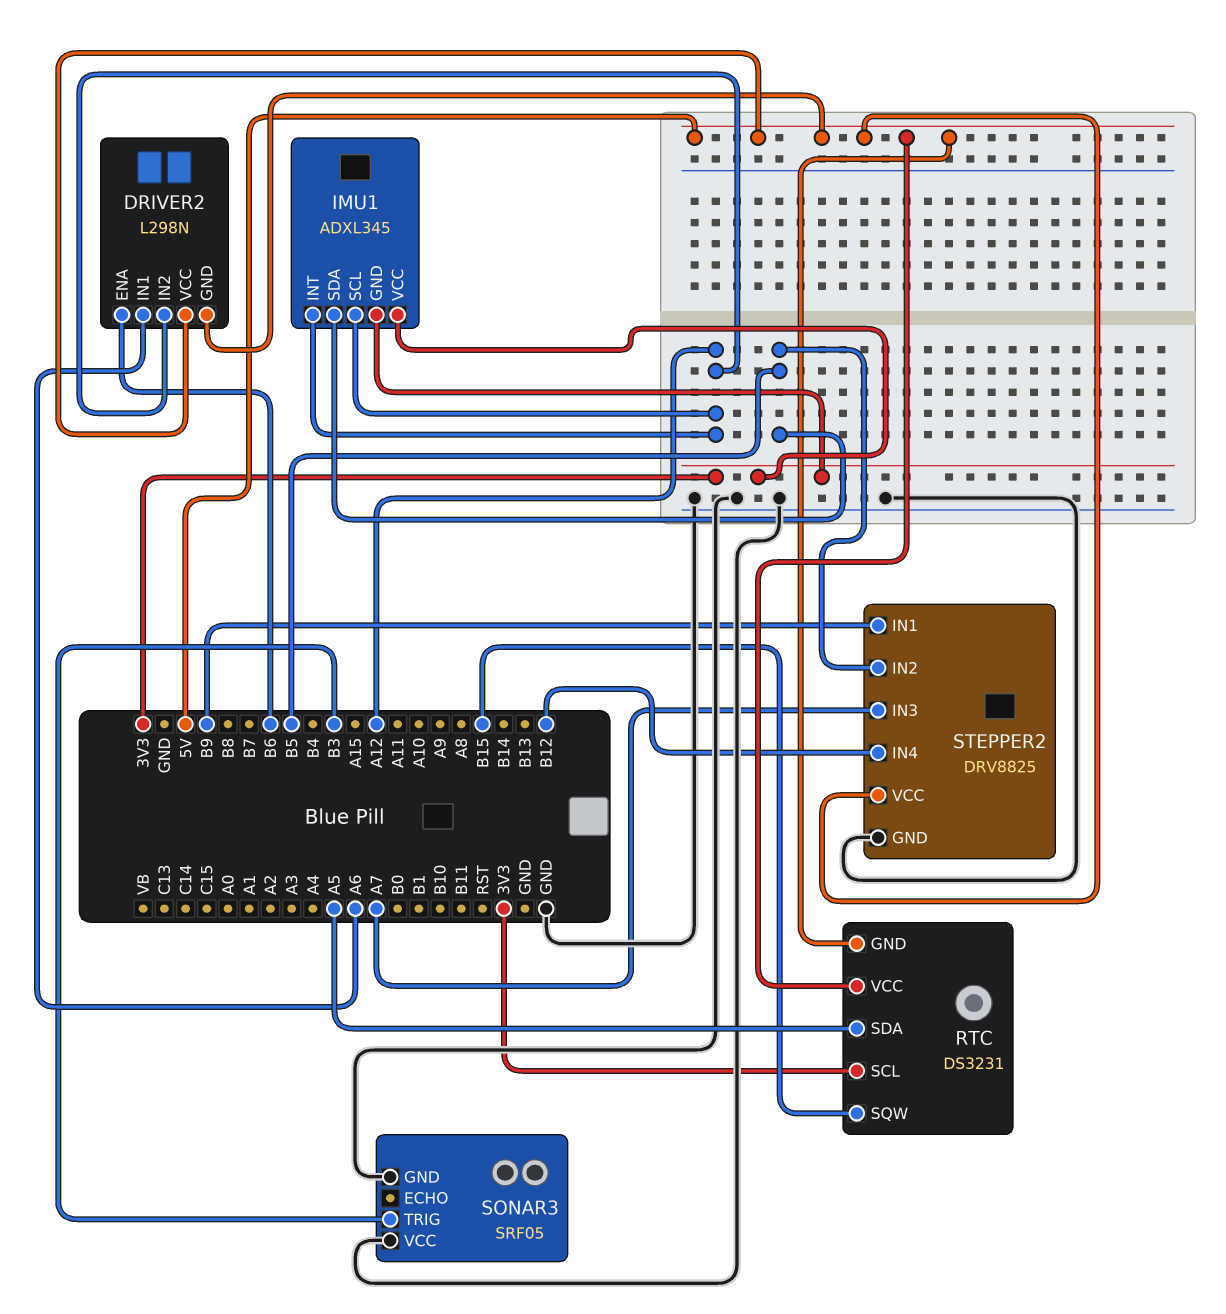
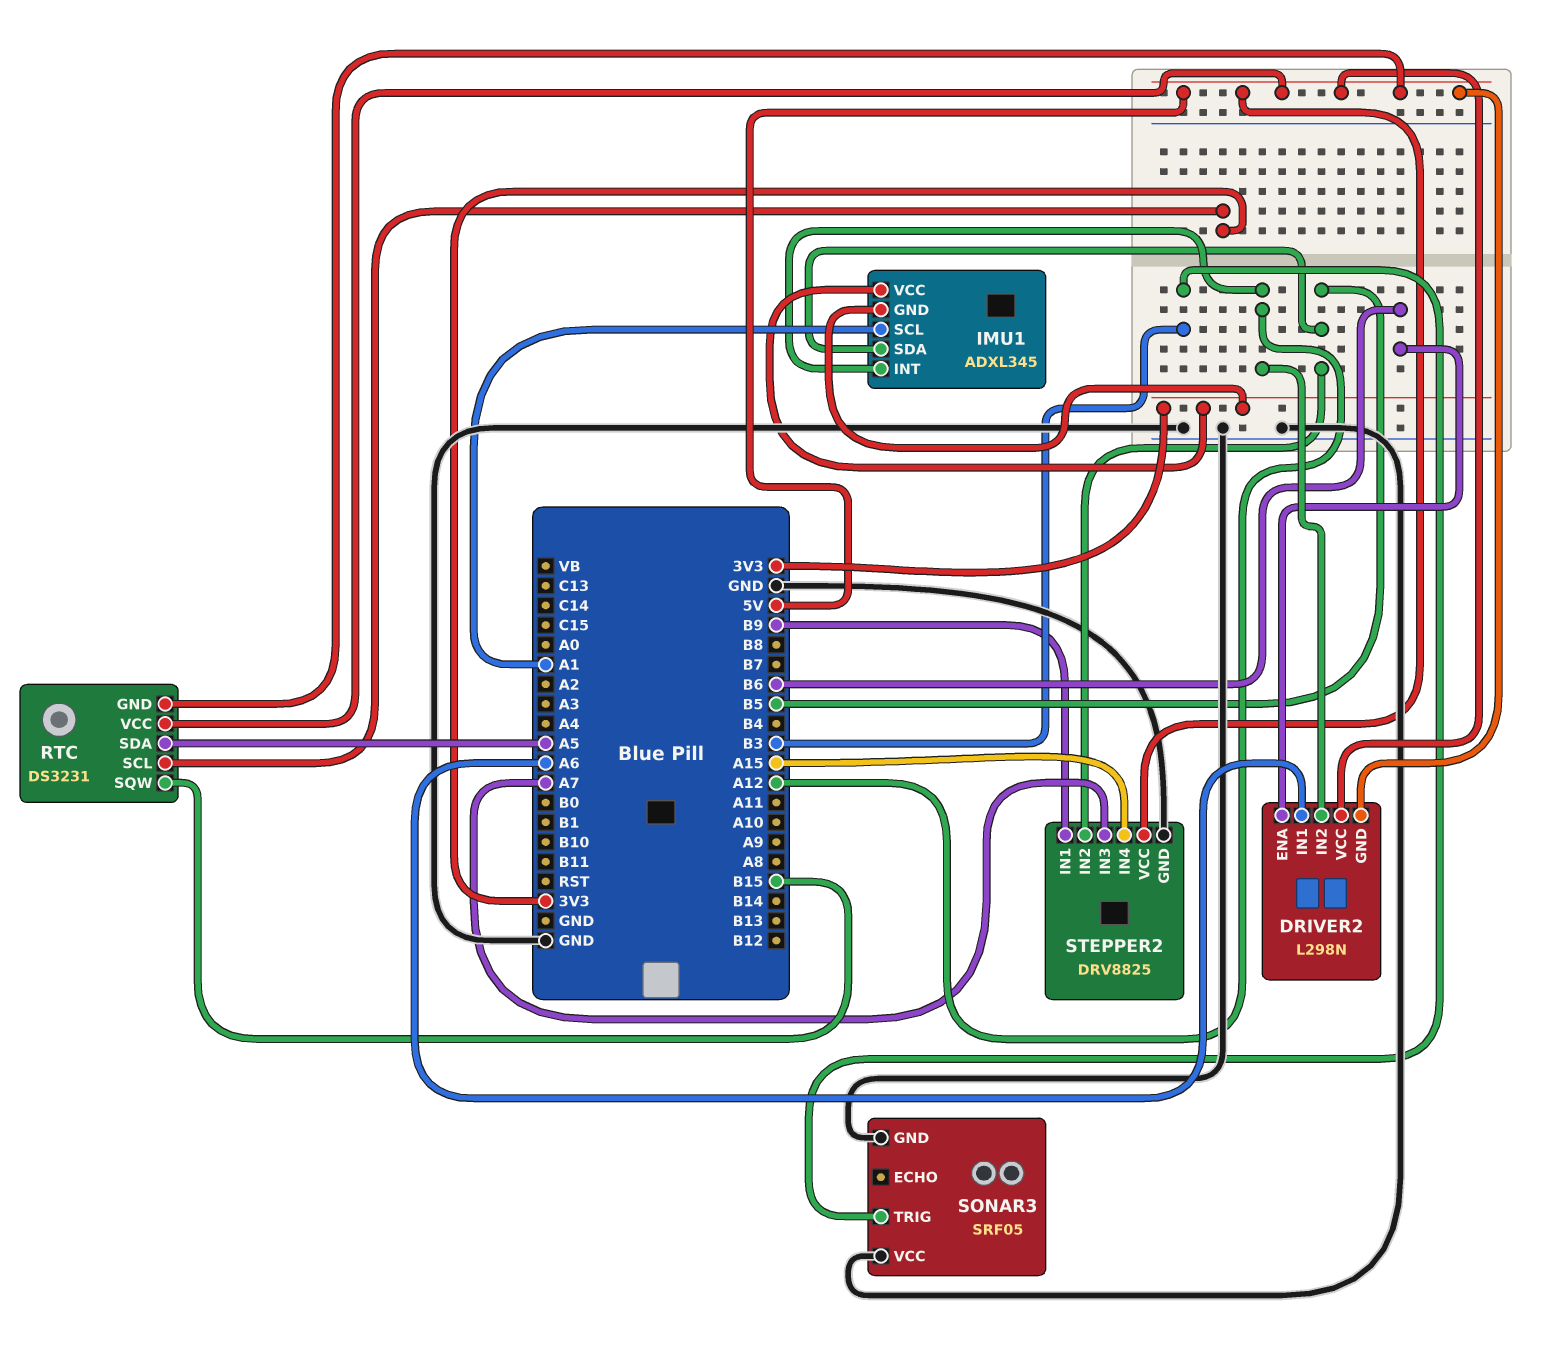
IMU1 pin SCL: A12 -> A1
STEPPER2 pin IN4: B12 -> A15

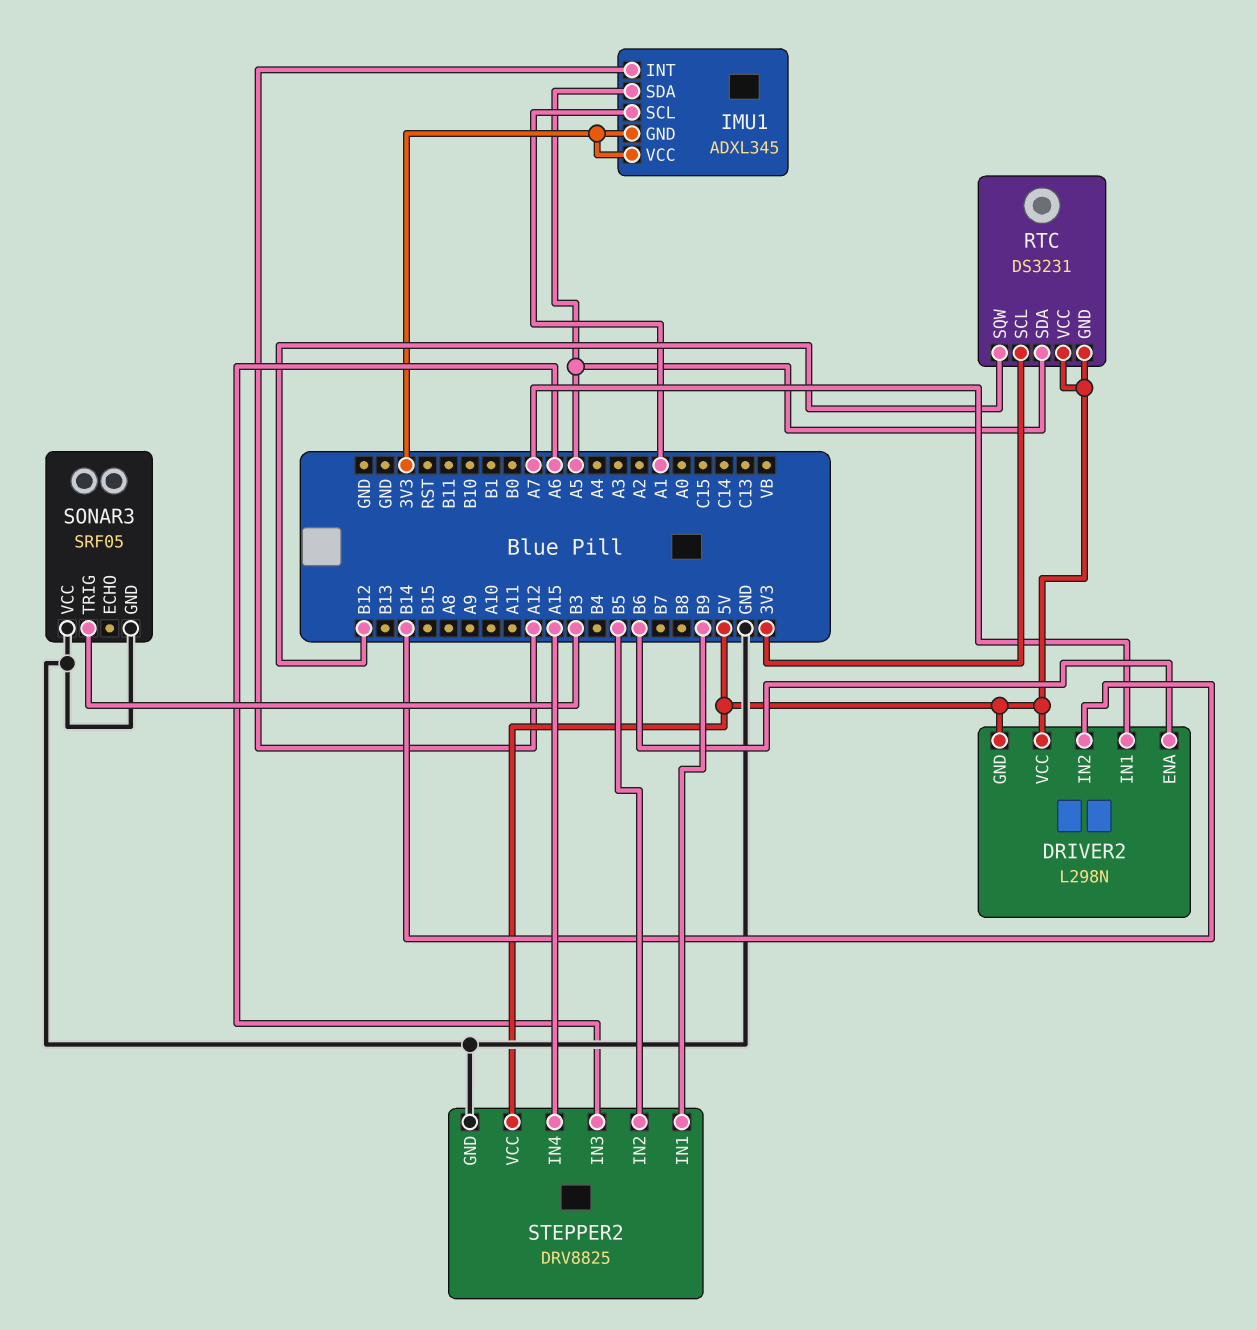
DRIVER2 pin IN1: A6 -> A7
DRIVER2 pin IN2: A12 -> B14
IMU1 pin SDA: B5 -> A5
RTC pin SQW: B15 -> B12
STEPPER2 pin IN3: A7 -> A6

